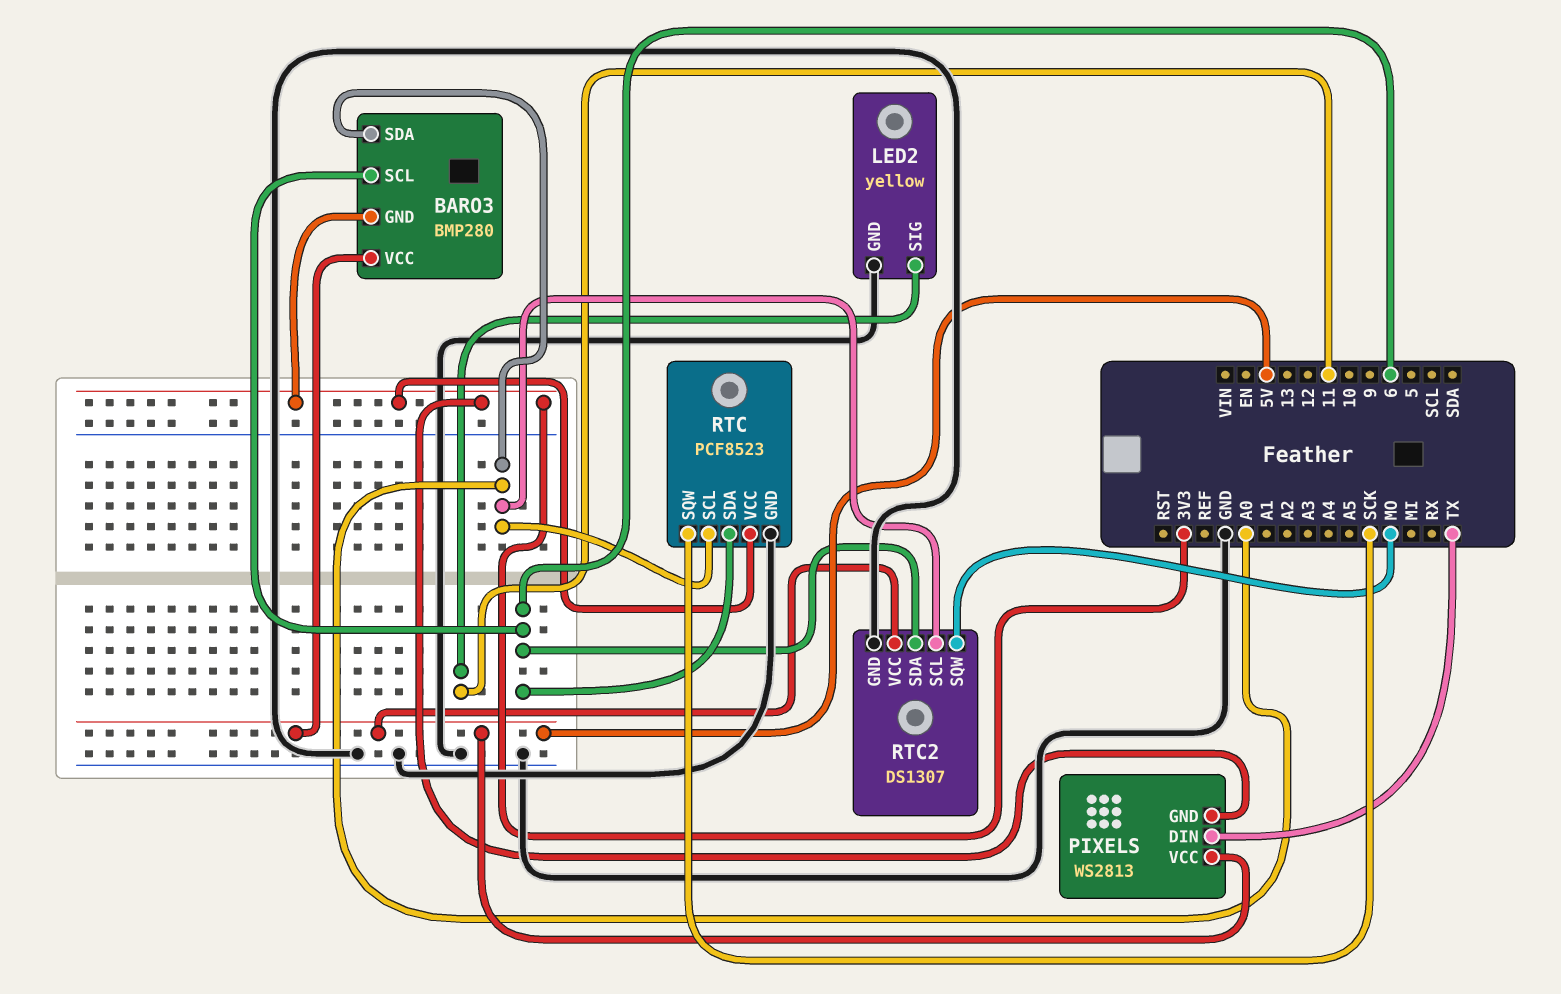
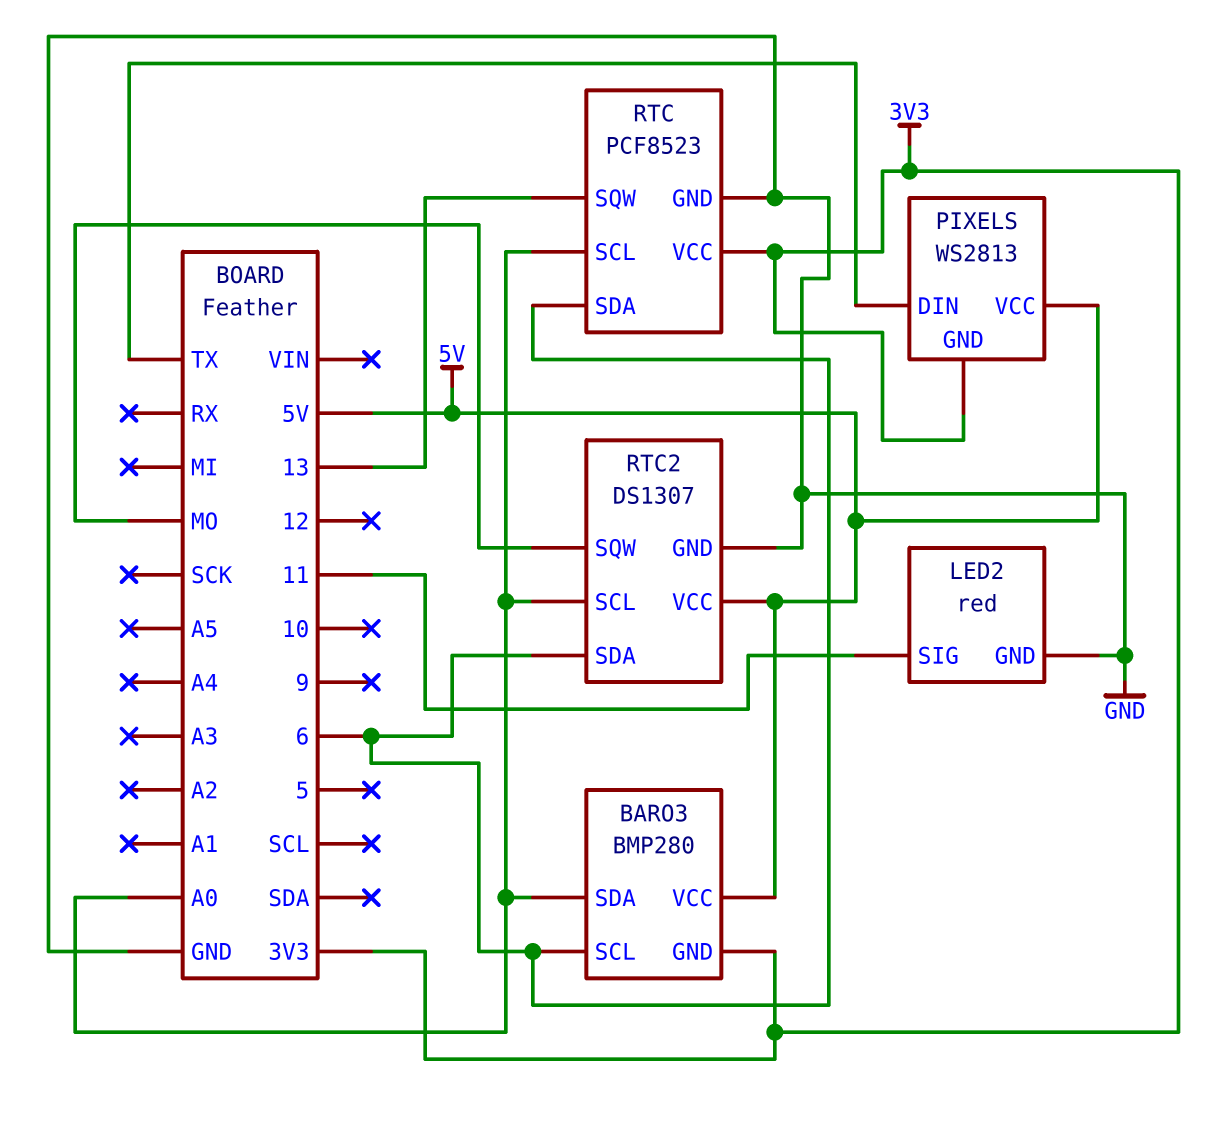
LED2: yellow -> red
RTC pin SQW: SCK -> 13

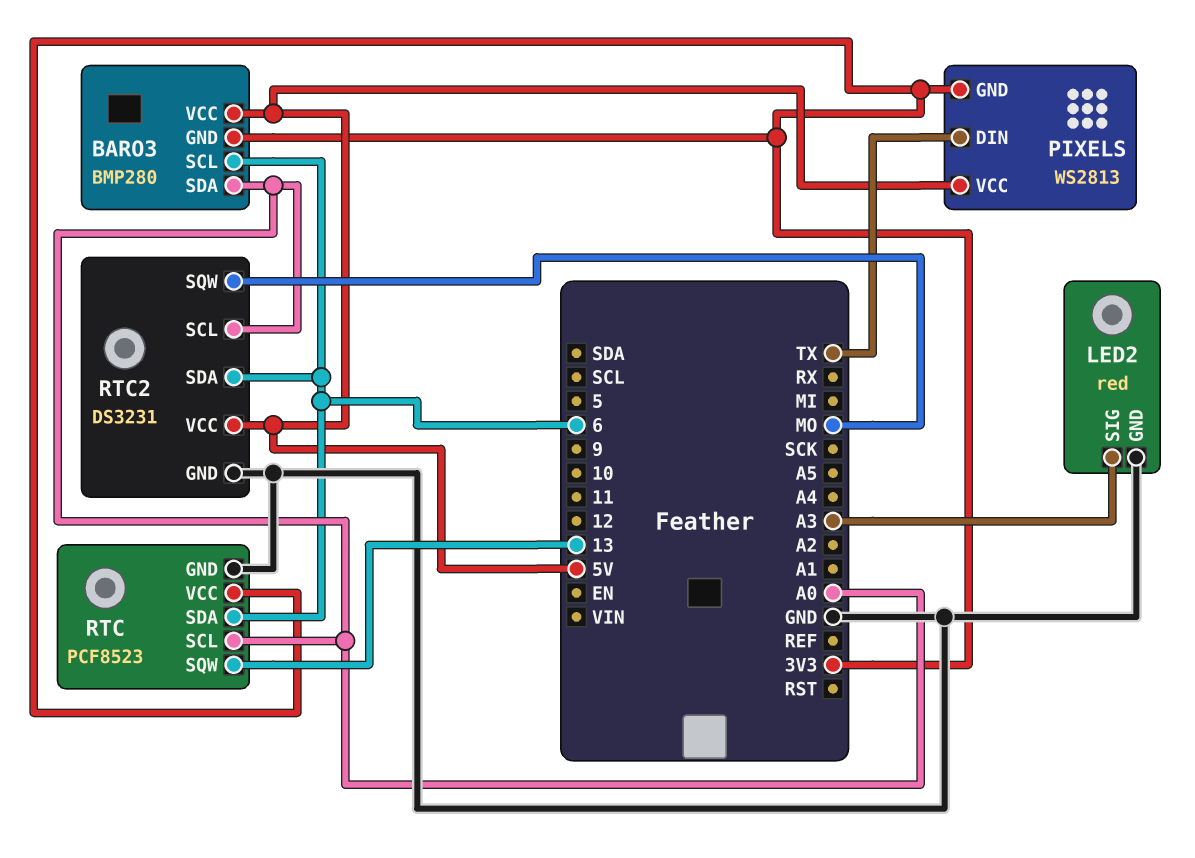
LED2 pin SIG: 11 -> A3
RTC2: DS1307 -> DS3231

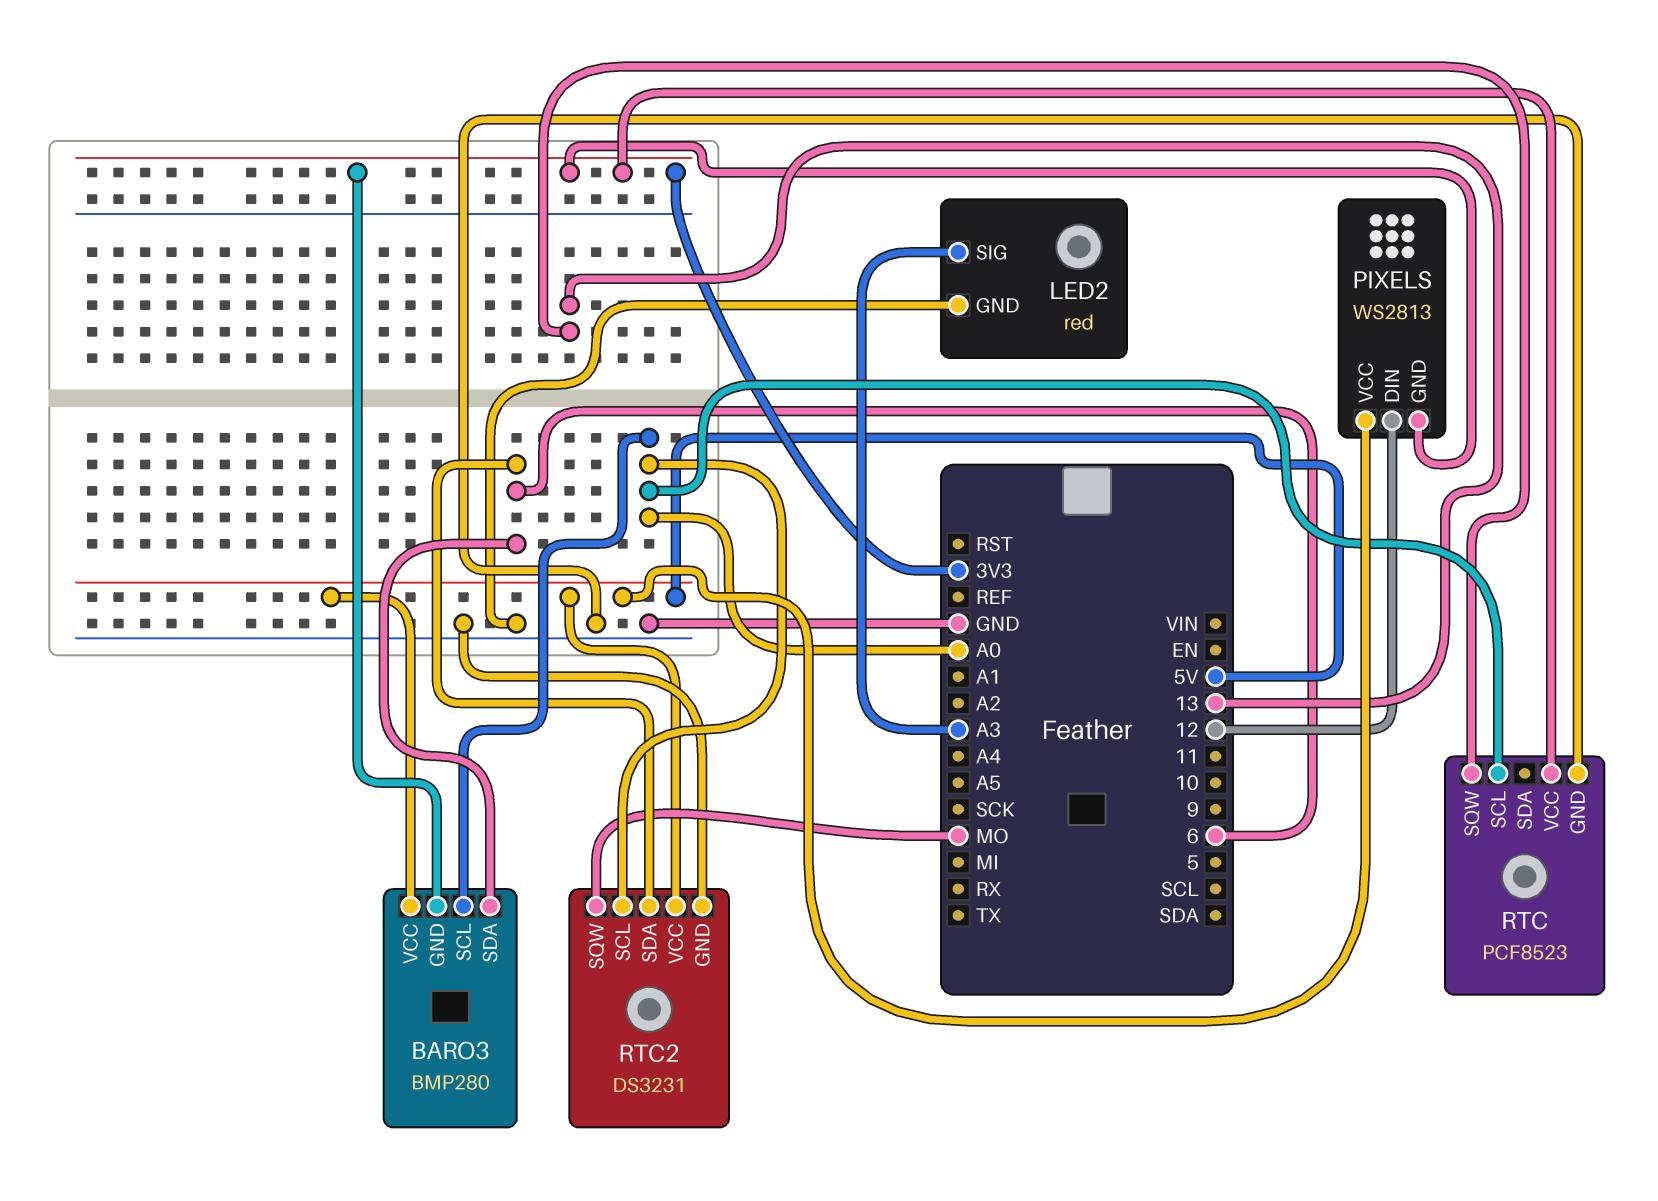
BARO3 pin SCL: 6 -> A0
BARO3 pin SDA: A0 -> 6
PIXELS pin DIN: TX -> 12
RTC pin SDA: 6 -> none

